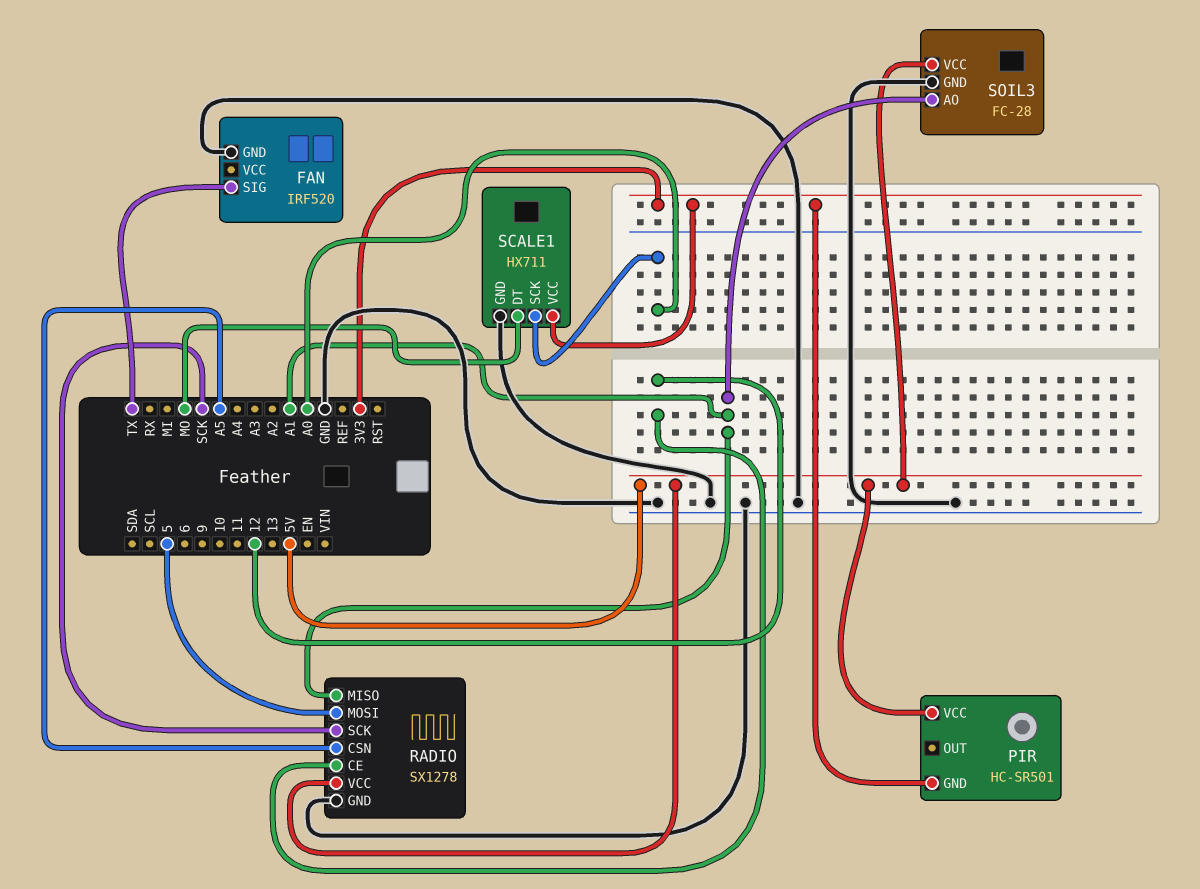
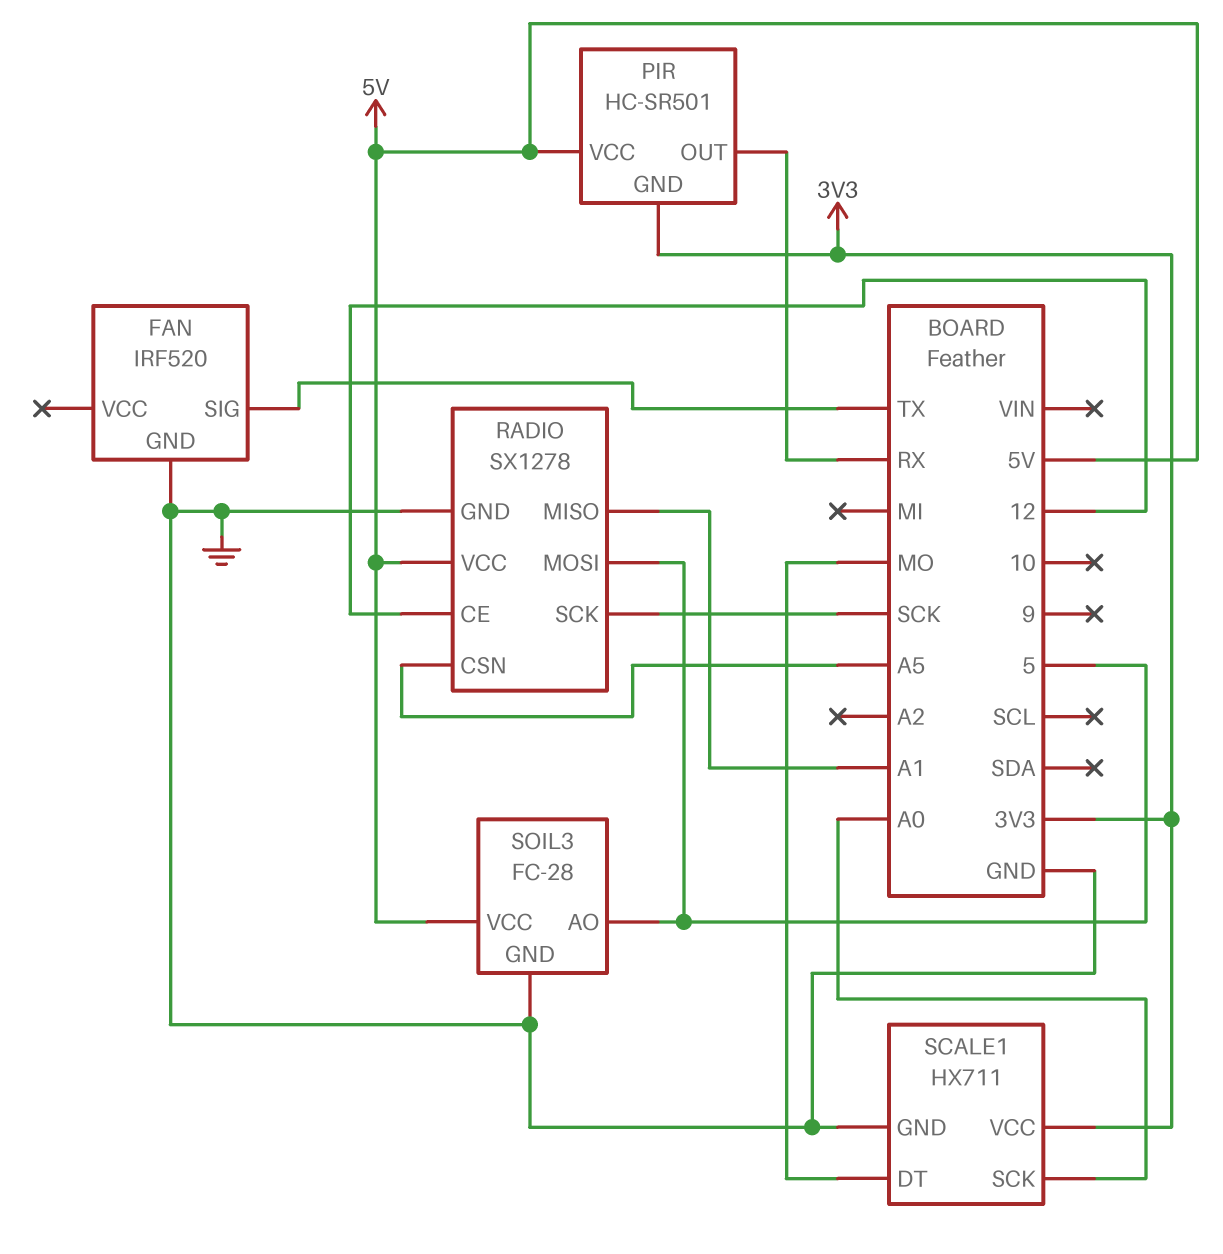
PIR pin OUT: none -> RX
SOIL3 pin AO: A1 -> 5

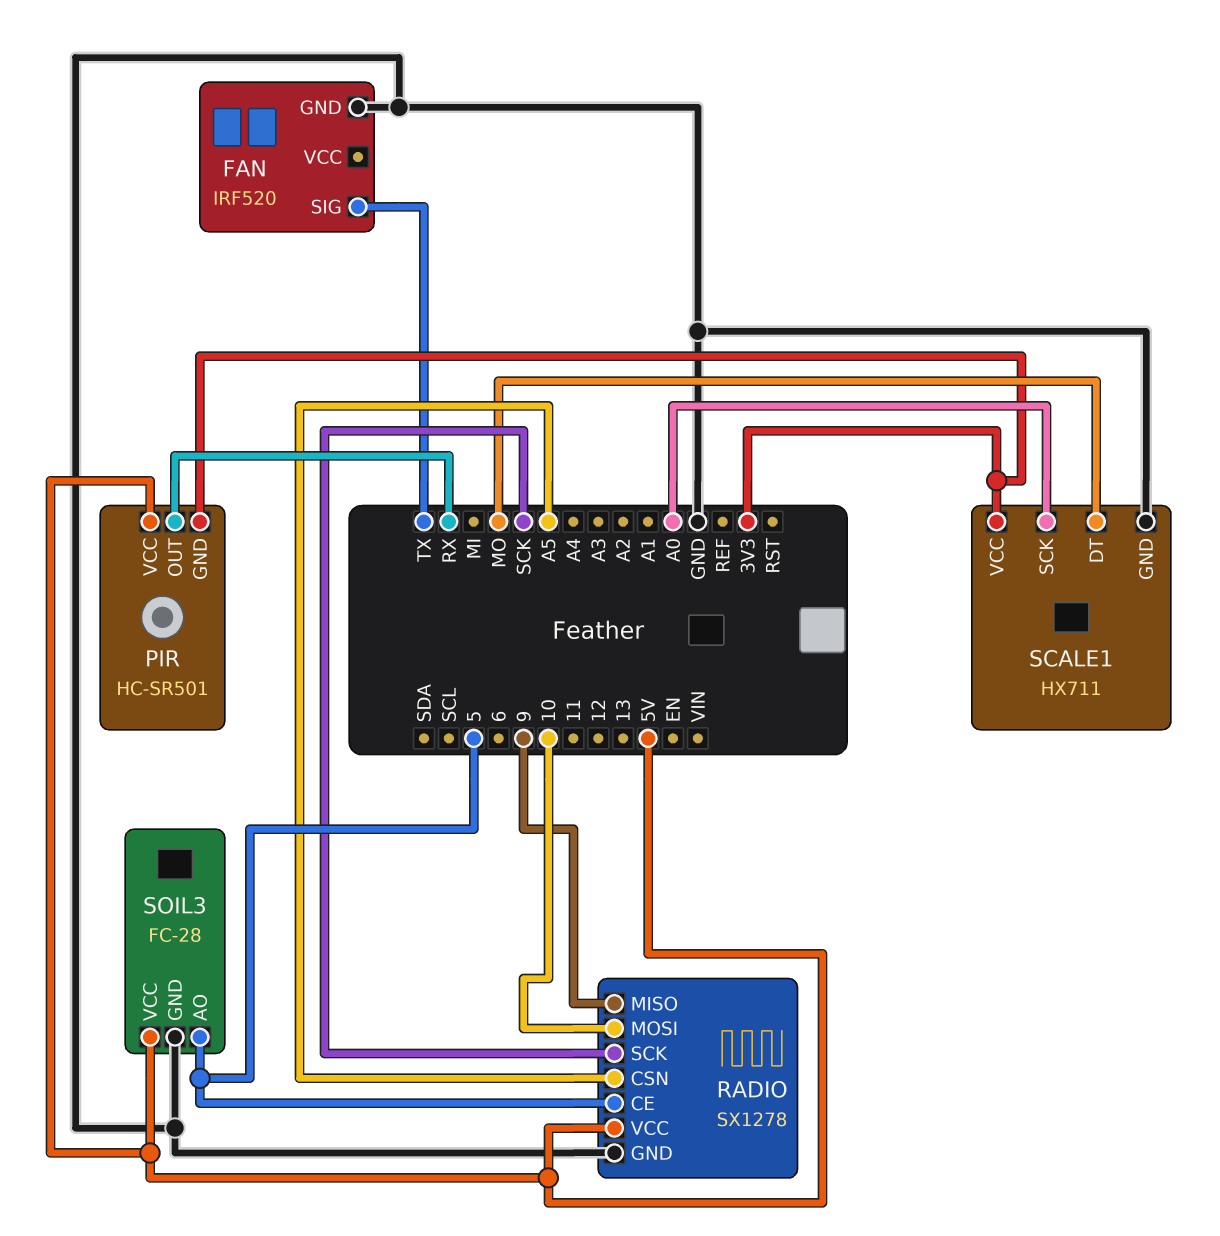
RADIO pin CE: 12 -> 5
RADIO pin MISO: A1 -> 9
RADIO pin MOSI: 5 -> 10

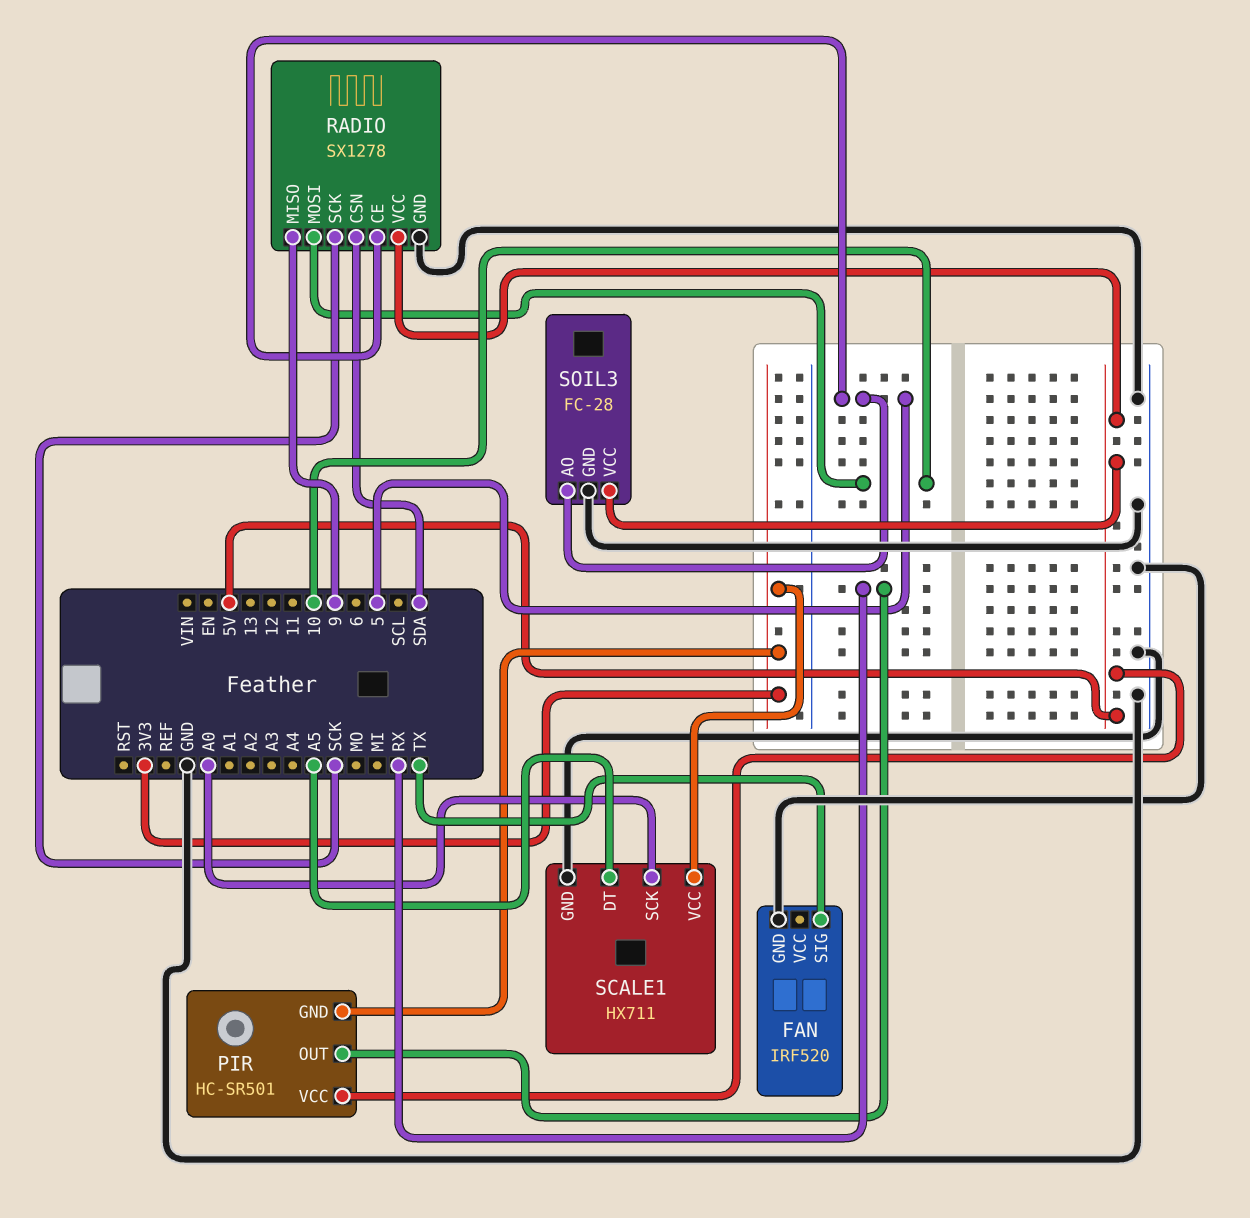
RADIO pin CSN: A5 -> SDA
SCALE1 pin DT: MO -> A5

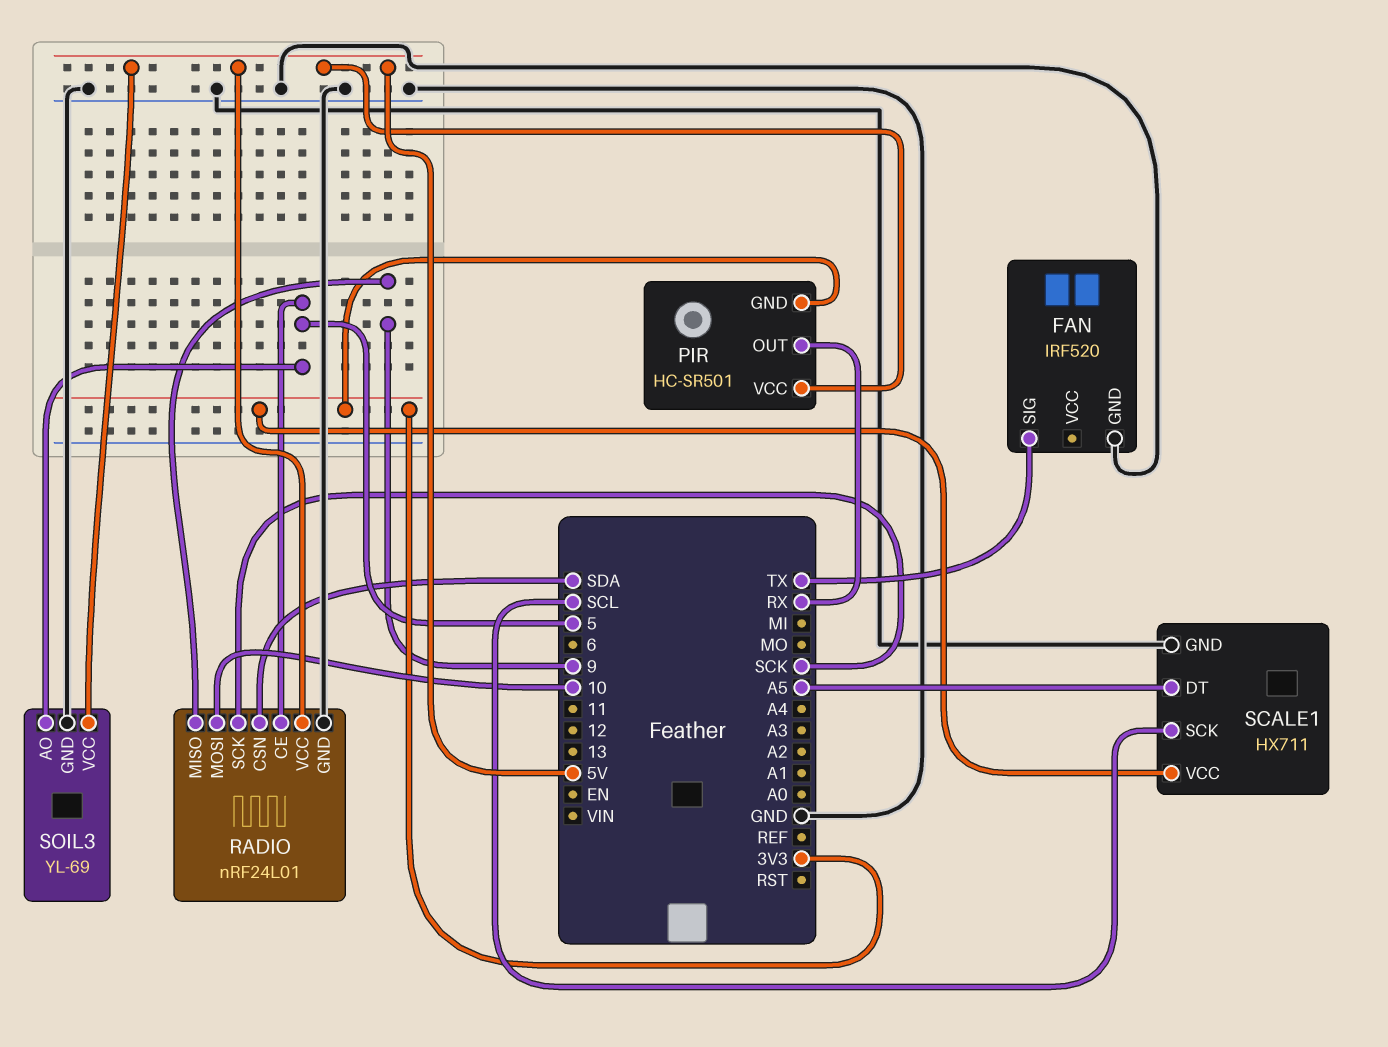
RADIO: SX1278 -> nRF24L01
SCALE1 pin SCK: A0 -> SCL
SOIL3: FC-28 -> YL-69

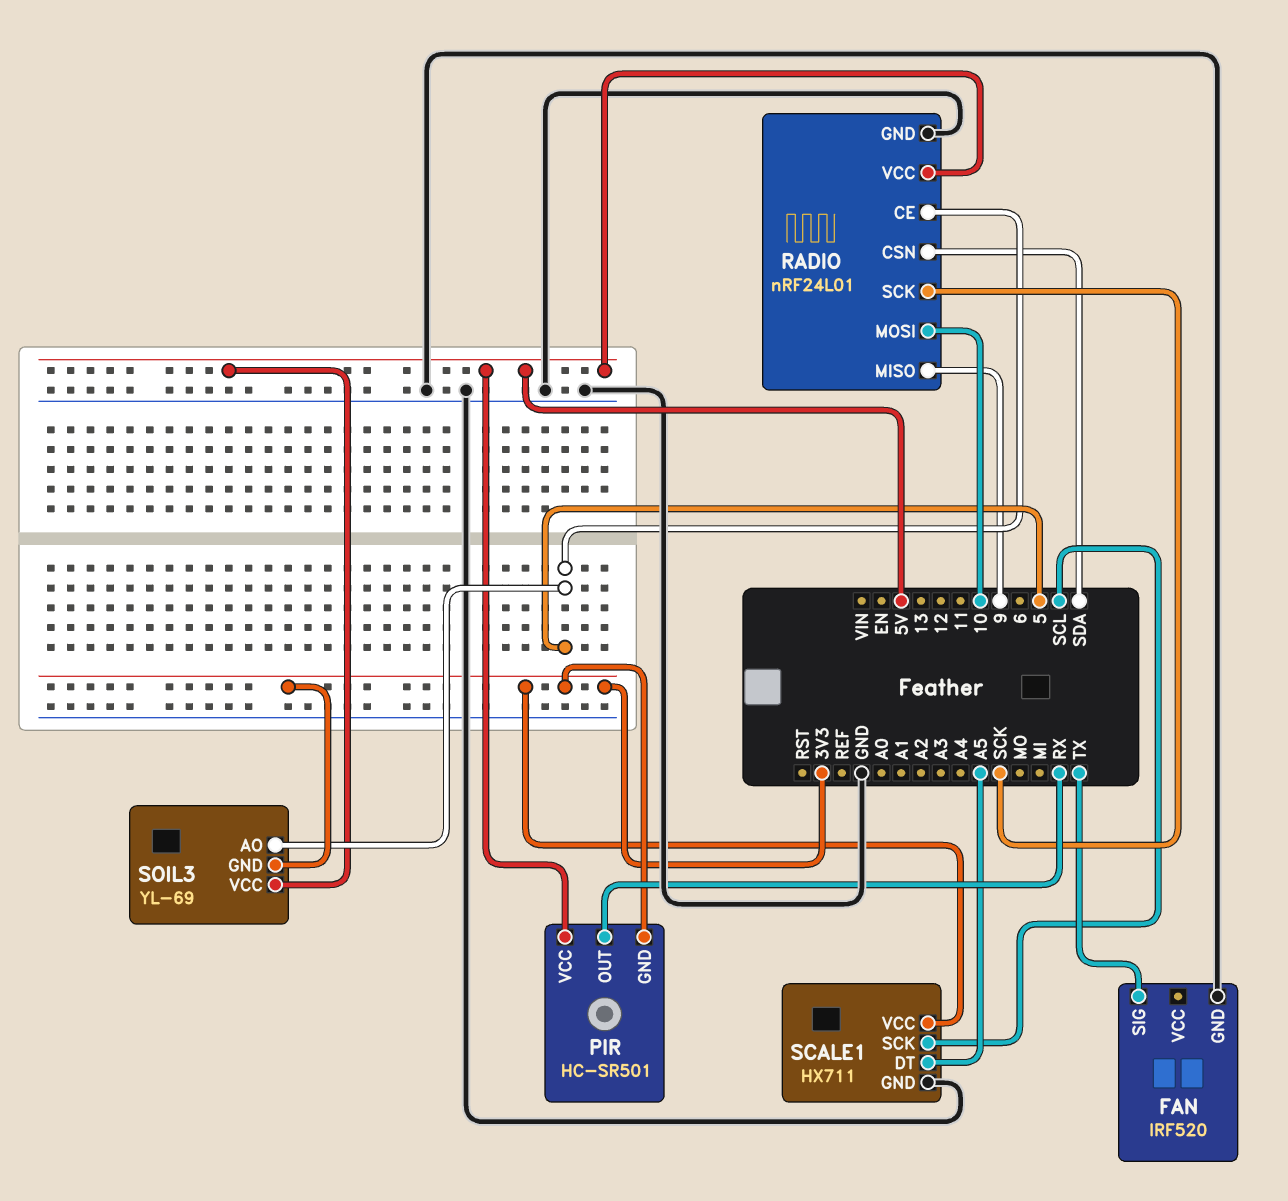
SOIL3 pin GND: GND -> 3V3

